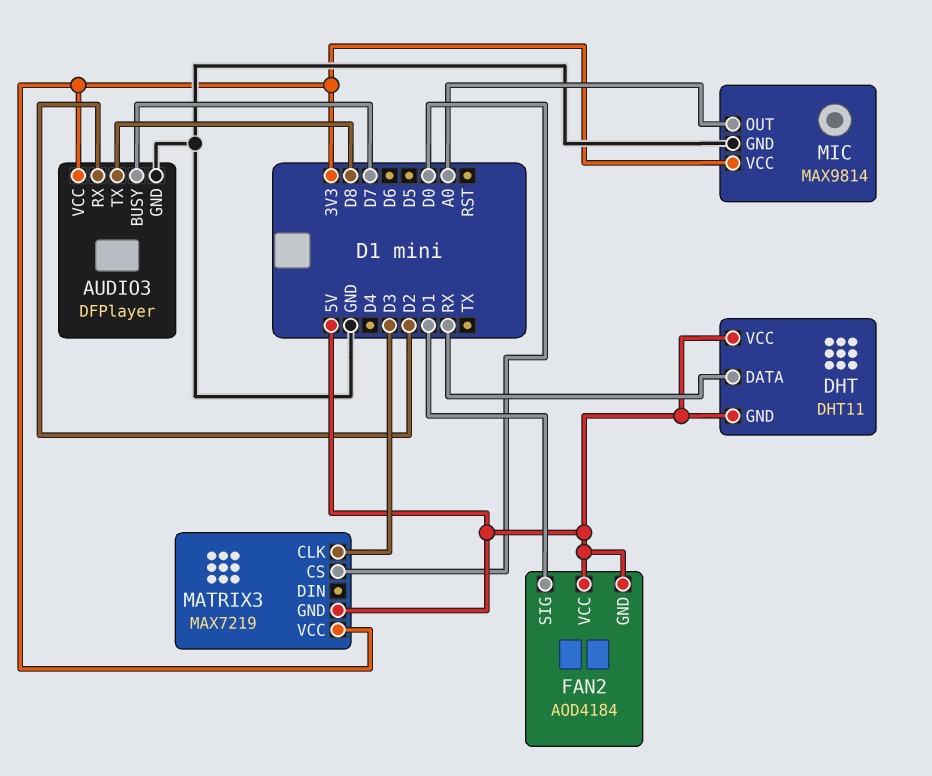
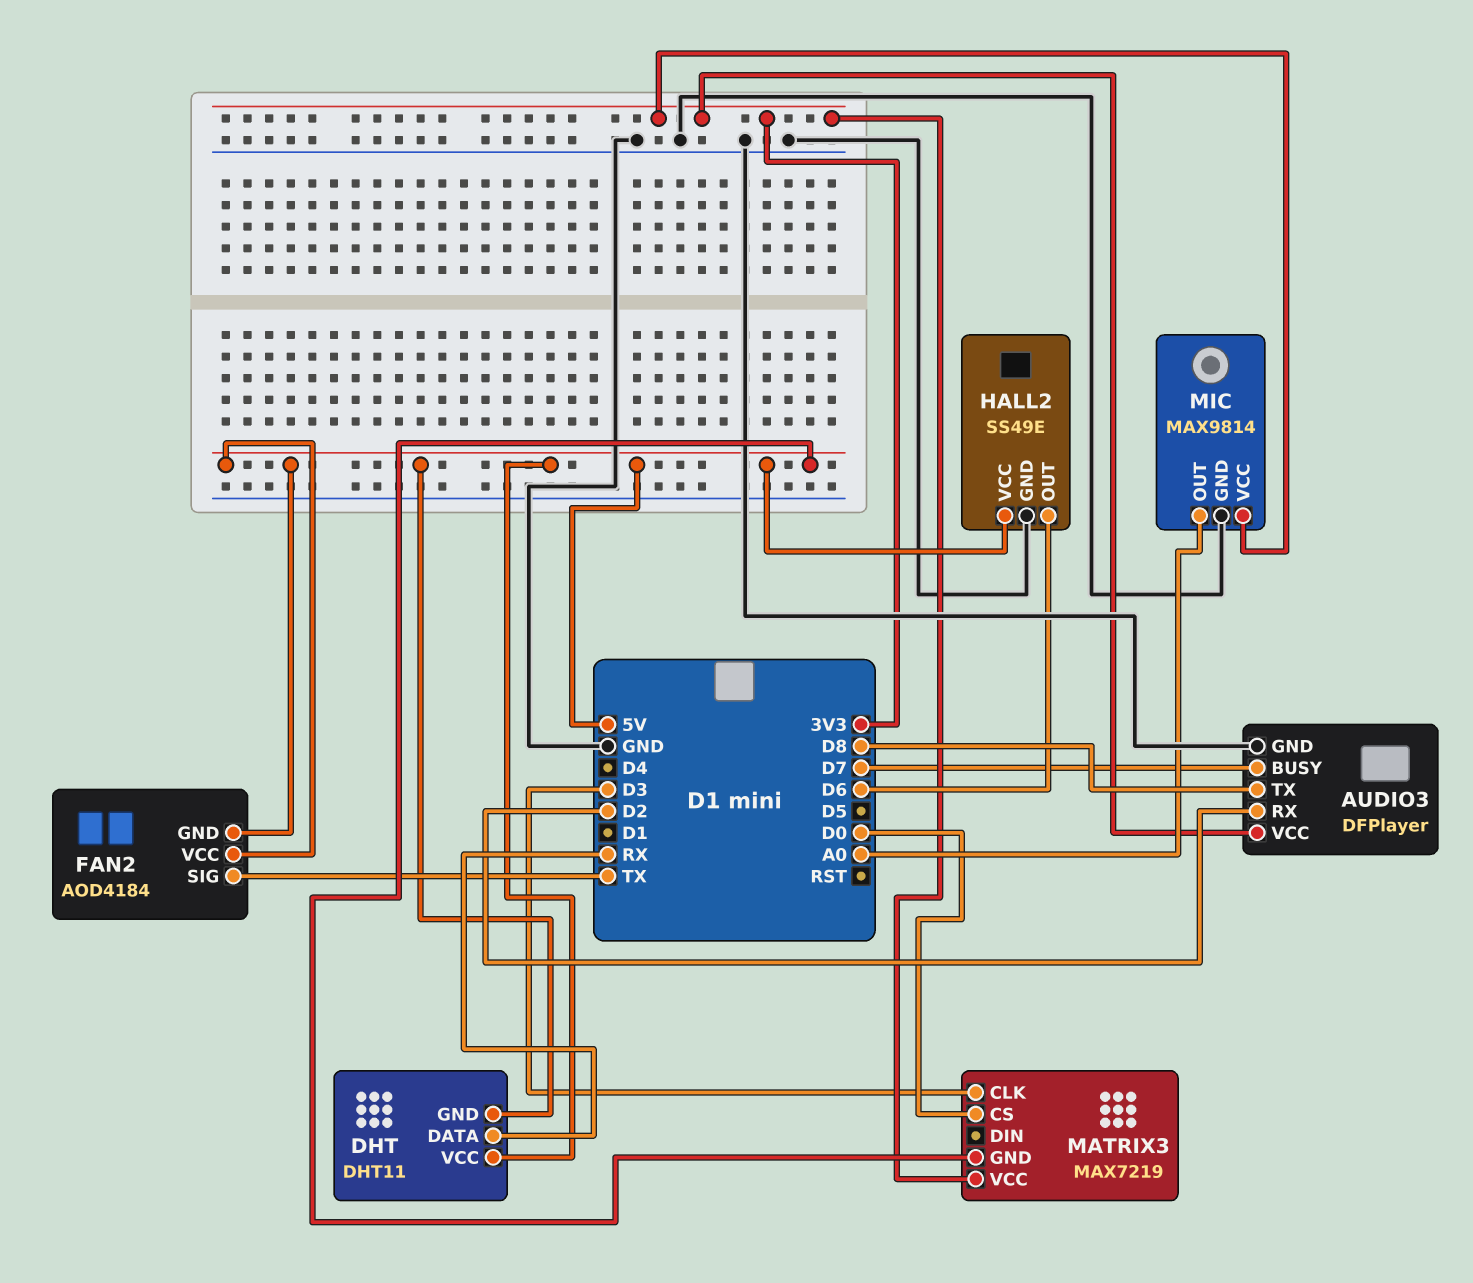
FAN2 pin SIG: D1 -> TX
HALL2: none -> SS49E
HALL2 pin GND: none -> GND
HALL2 pin OUT: none -> D6
HALL2 pin VCC: none -> 5V

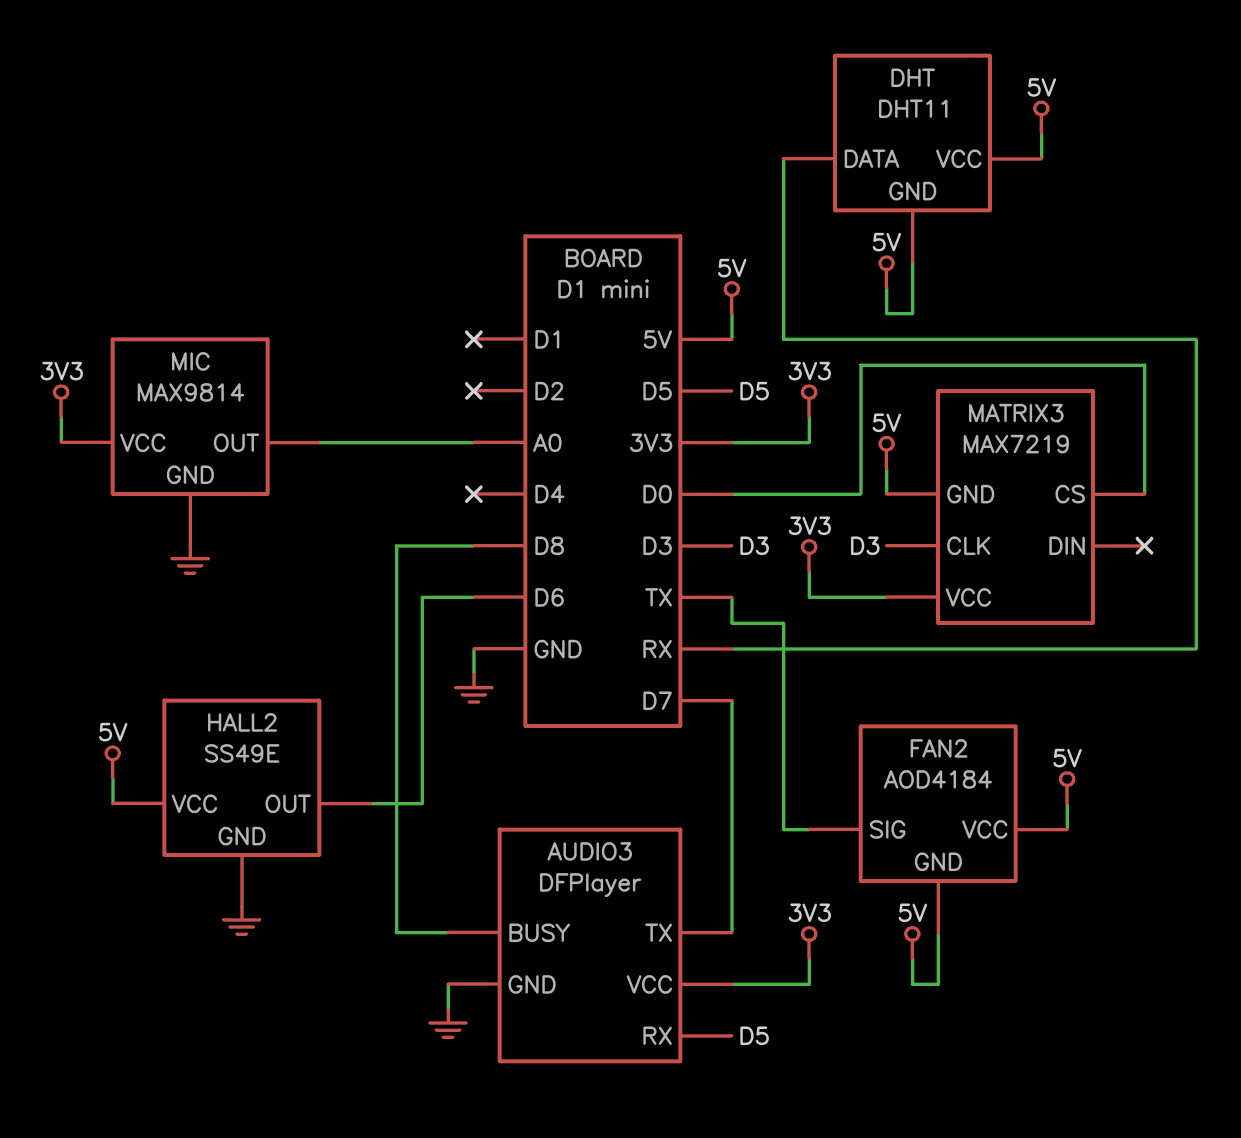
AUDIO3 pin BUSY: D7 -> D8
AUDIO3 pin RX: D2 -> D5
AUDIO3 pin TX: D8 -> D7

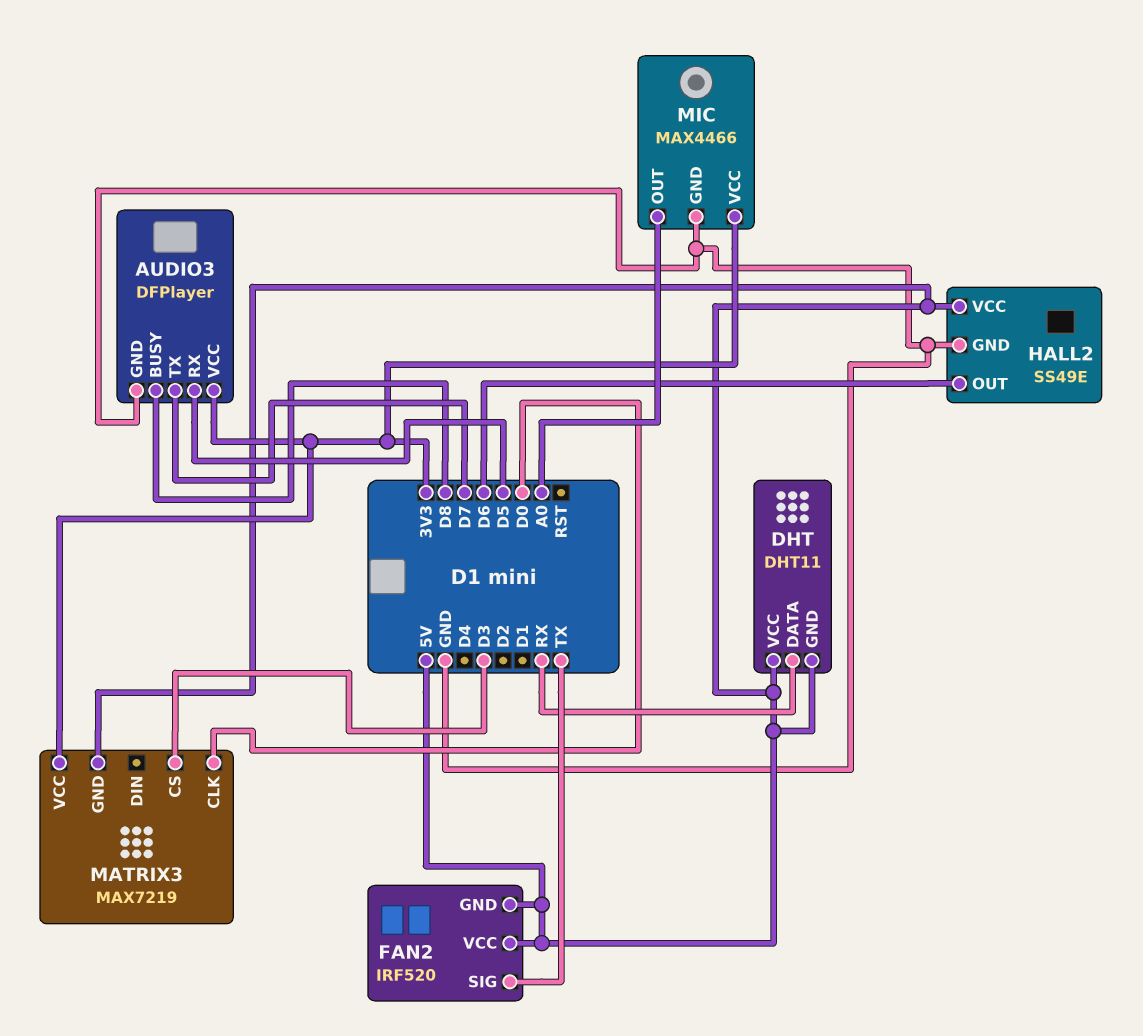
FAN2: AOD4184 -> IRF520
MATRIX3 pin CLK: D3 -> D0
MATRIX3 pin CS: D0 -> D3
MIC: MAX9814 -> MAX4466

